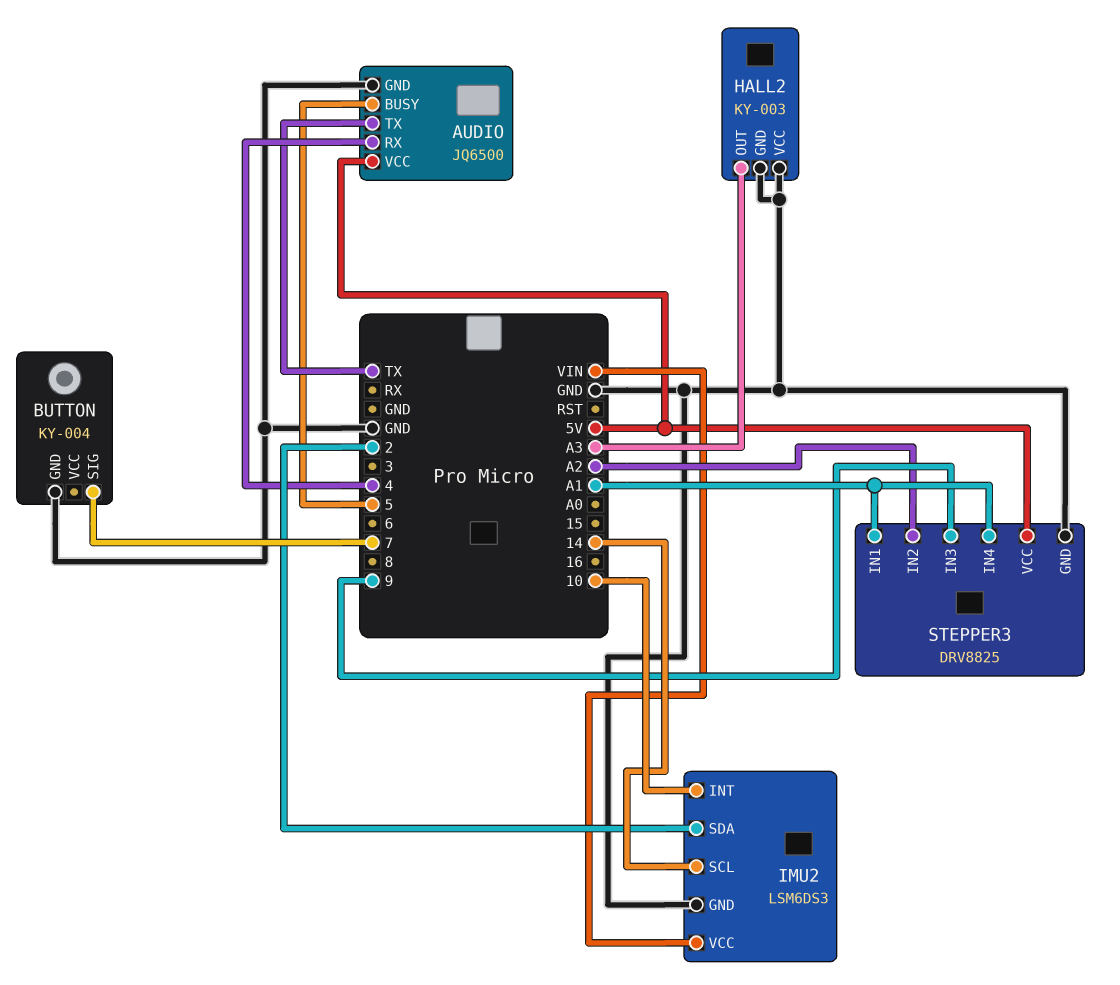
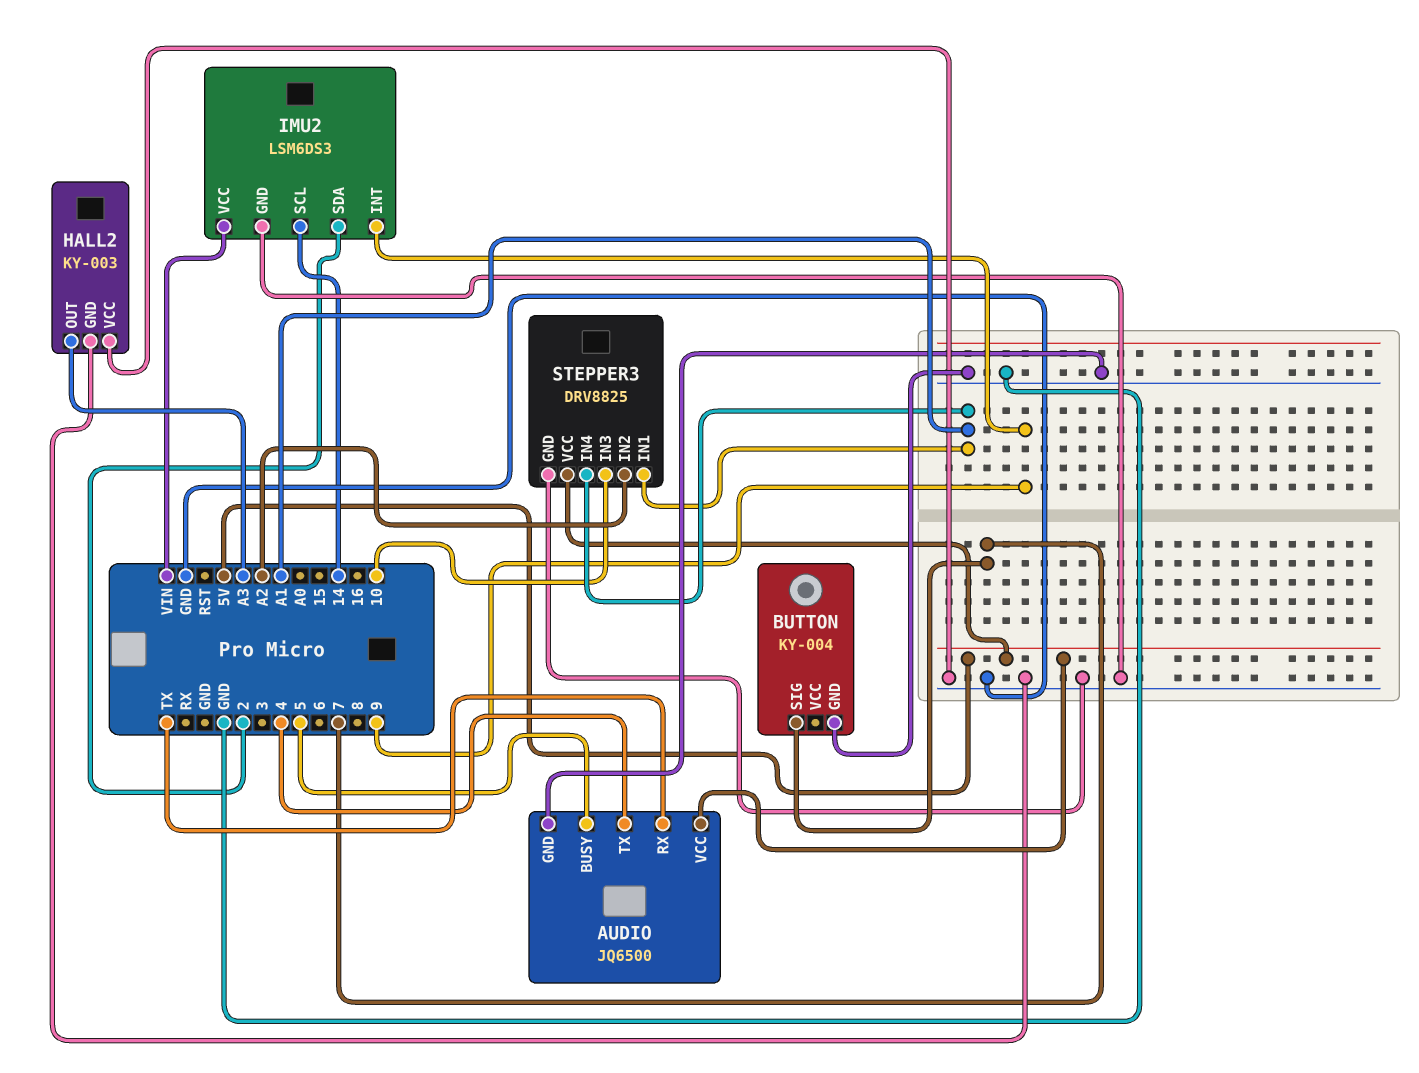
AUDIO pin RX: 4 -> TX
AUDIO pin TX: TX -> 4
IMU2 pin INT: 10 -> 9
STEPPER3 pin IN3: 9 -> 10

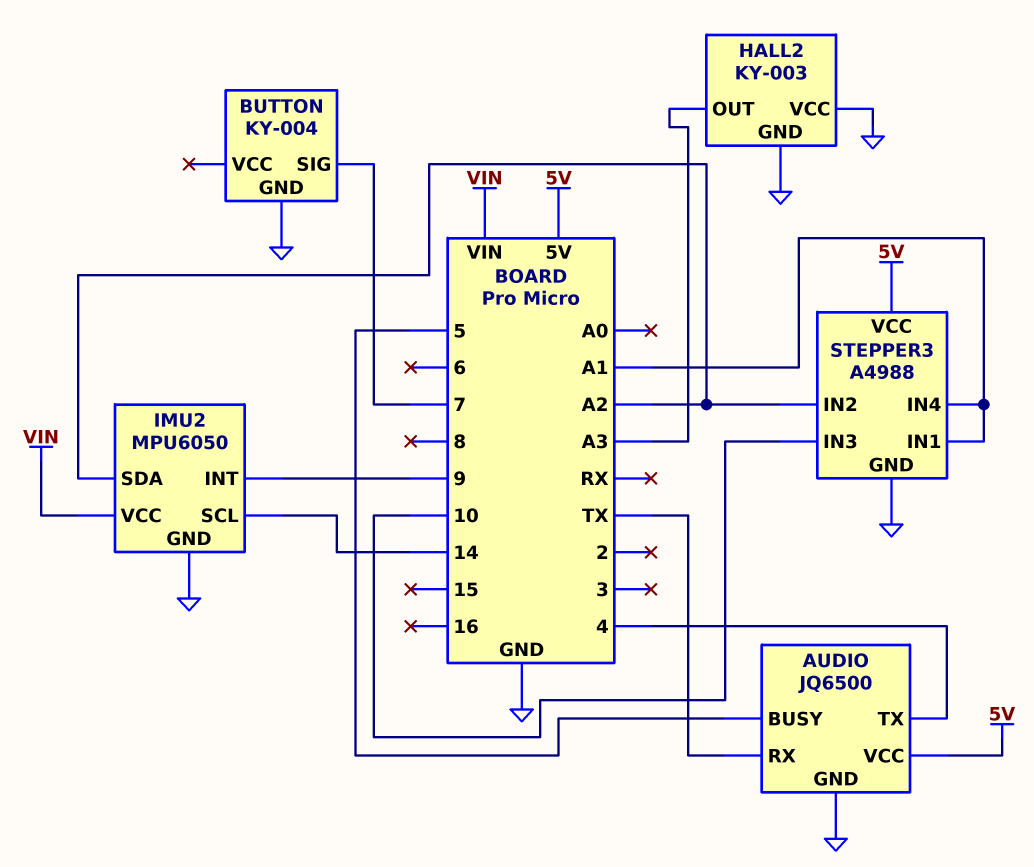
IMU2: LSM6DS3 -> MPU6050
IMU2 pin SDA: 2 -> A2
STEPPER3: DRV8825 -> A4988

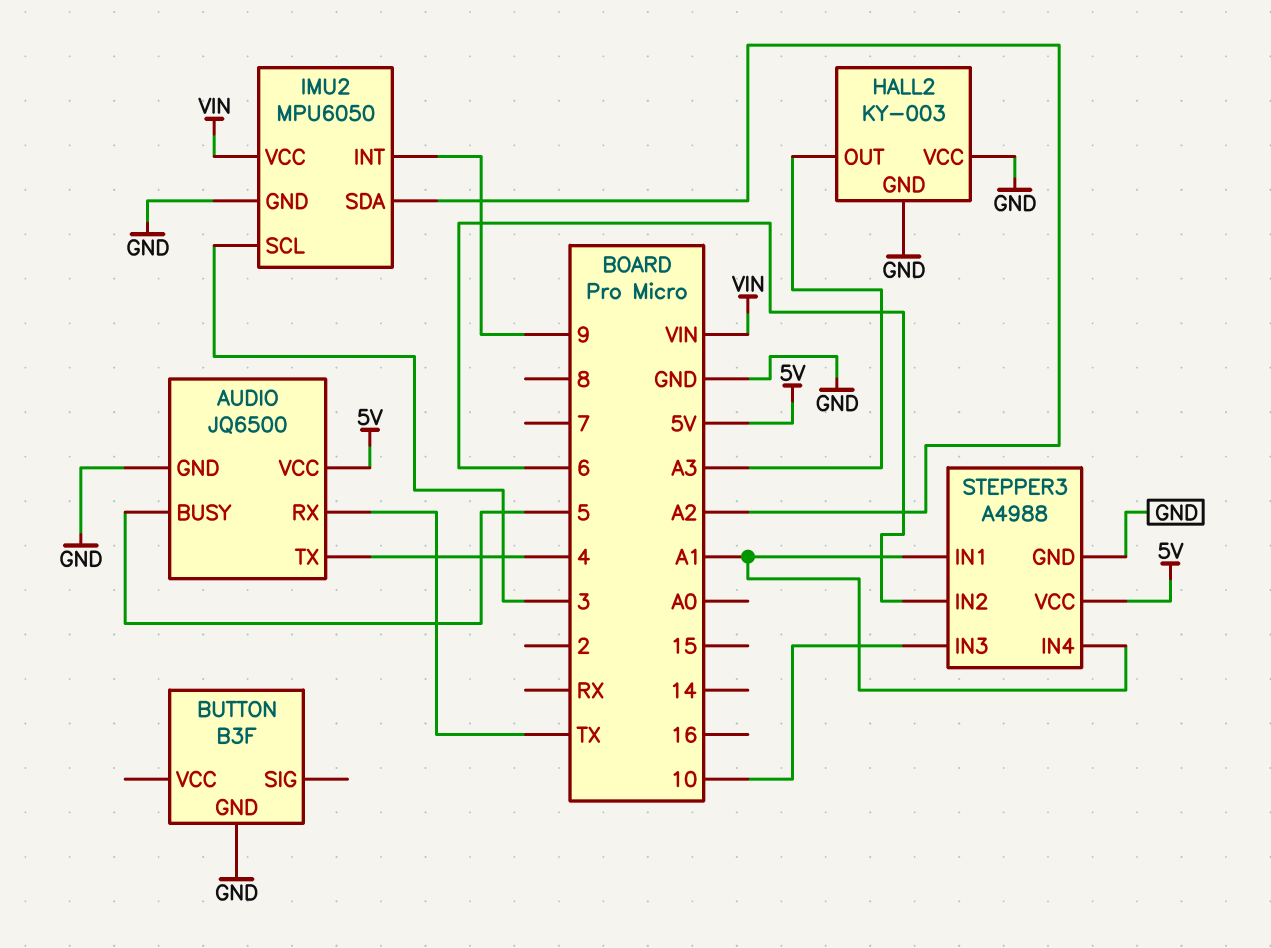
BUTTON: KY-004 -> B3F
BUTTON pin SIG: 7 -> none
IMU2 pin SCL: 14 -> 3
STEPPER3 pin IN2: A2 -> 6

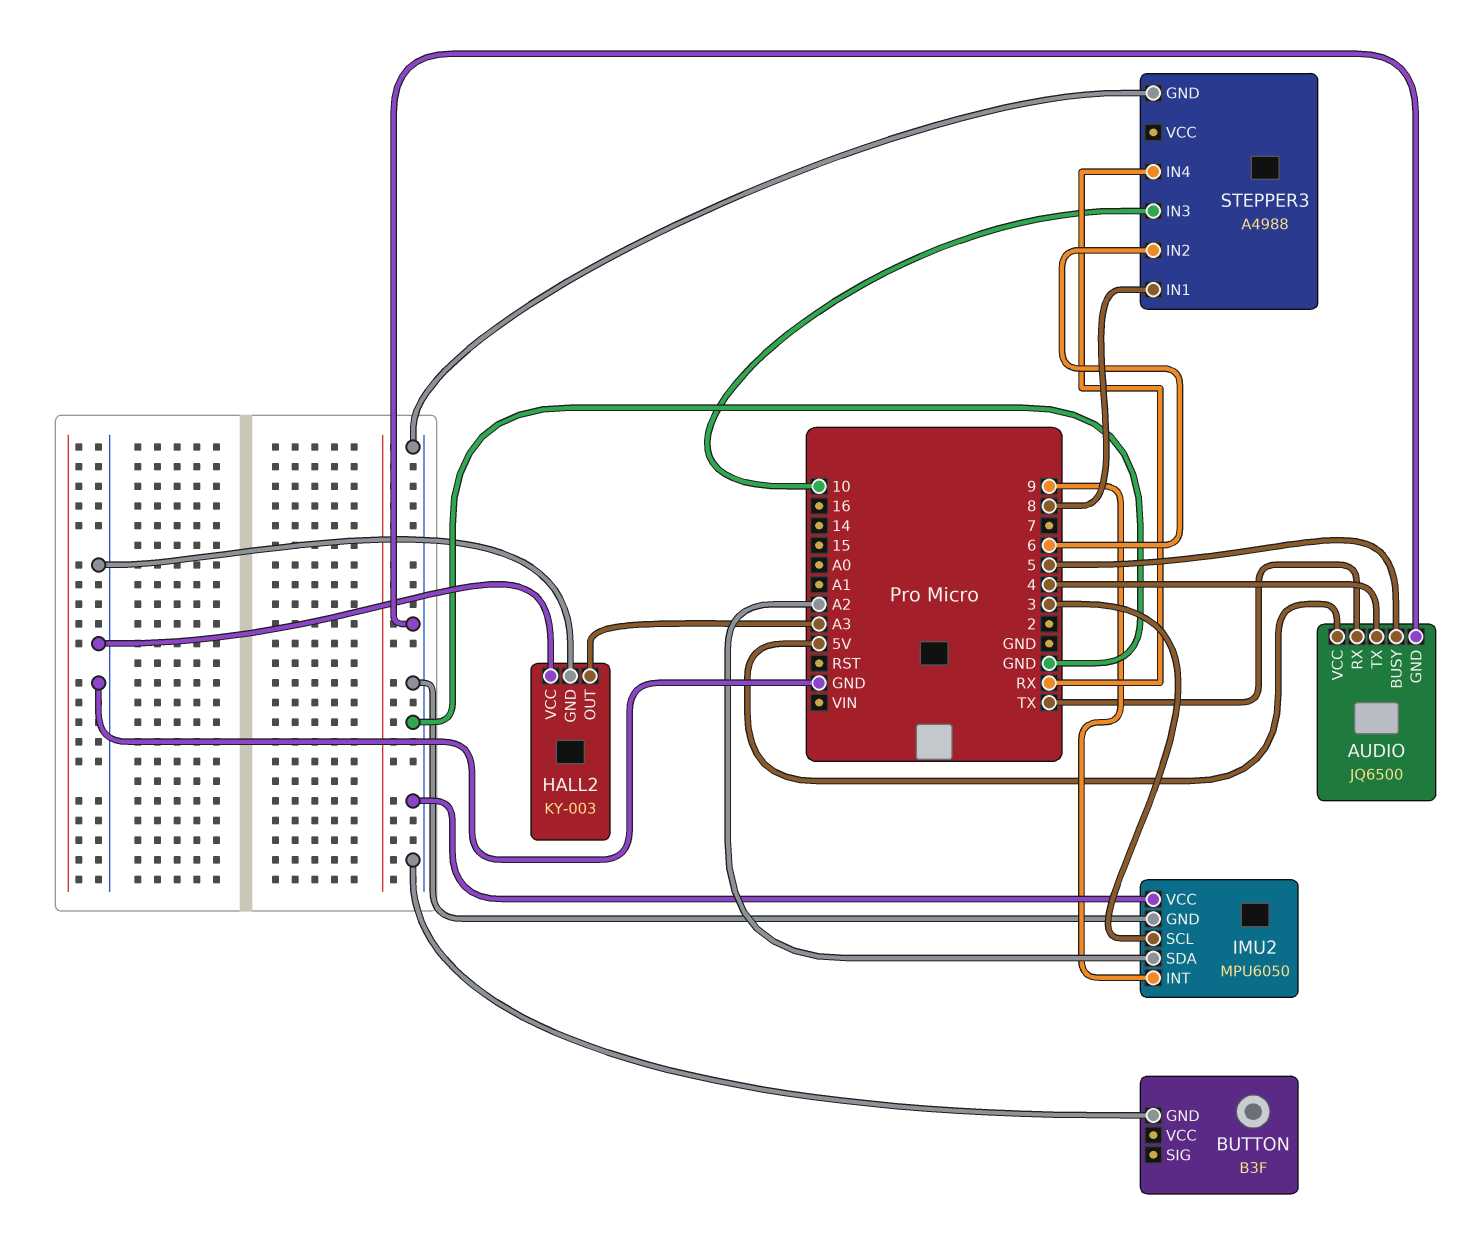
IMU2 pin VCC: VIN -> GND
STEPPER3 pin IN1: A1 -> 8
STEPPER3 pin IN4: A1 -> RX
STEPPER3 pin VCC: 5V -> none

